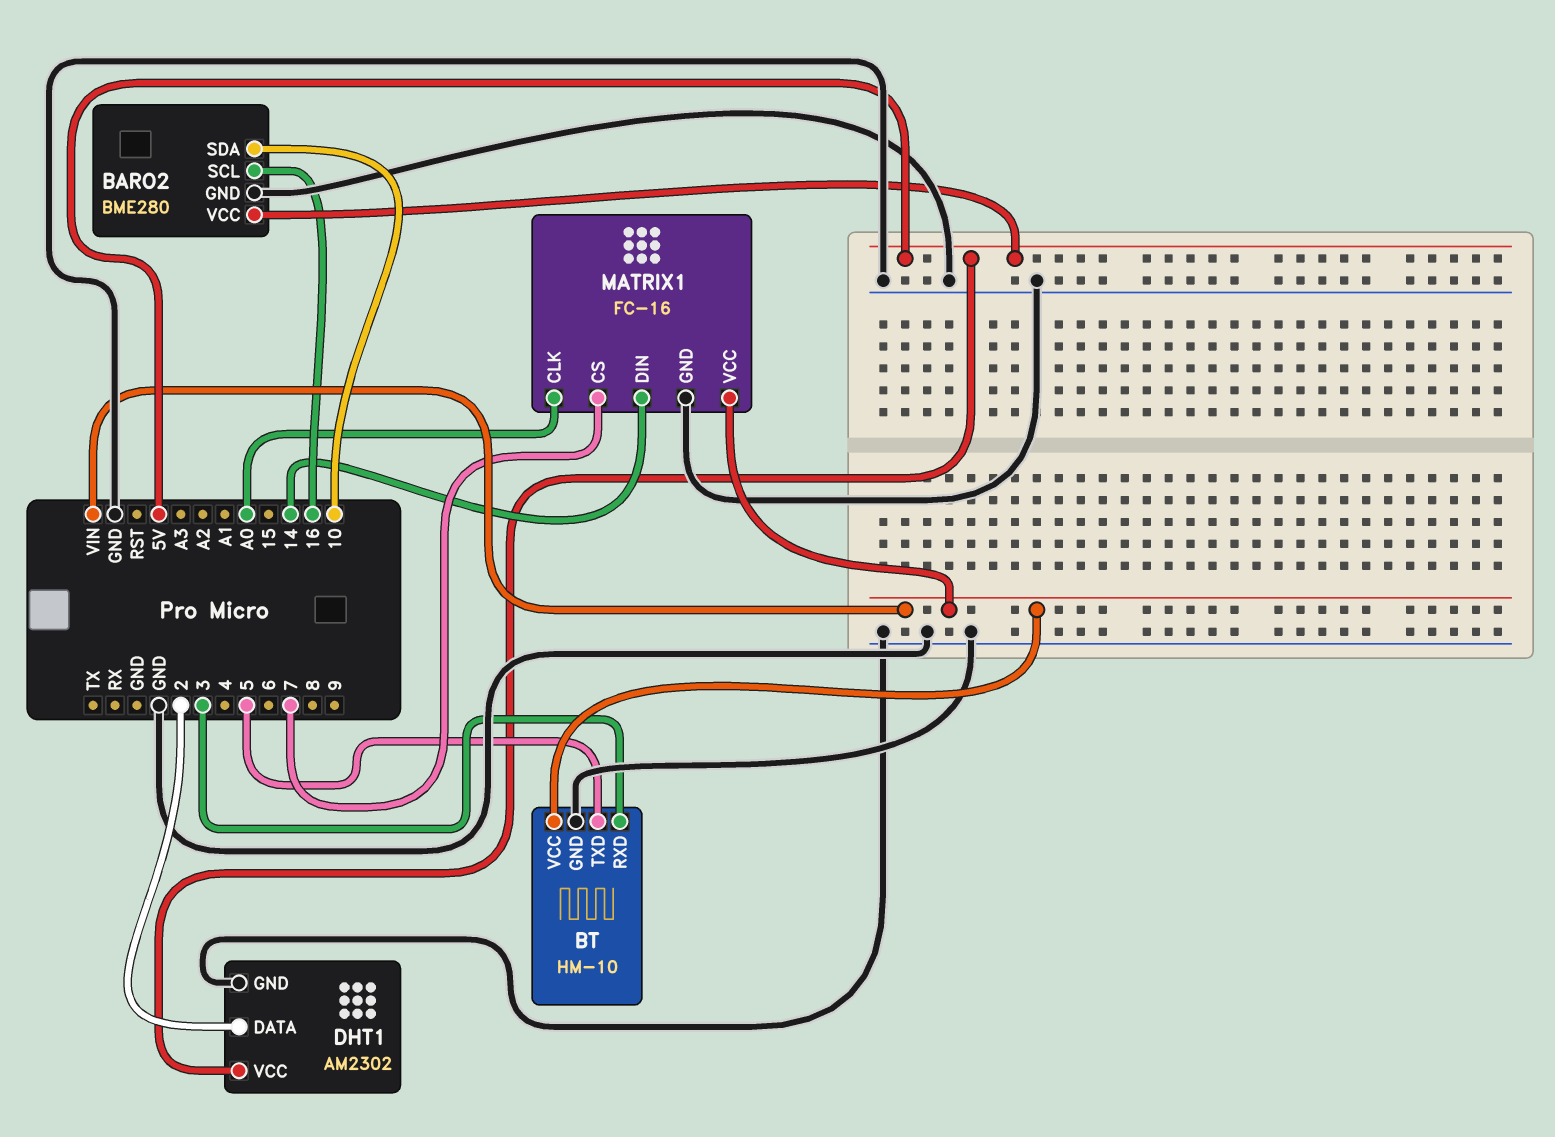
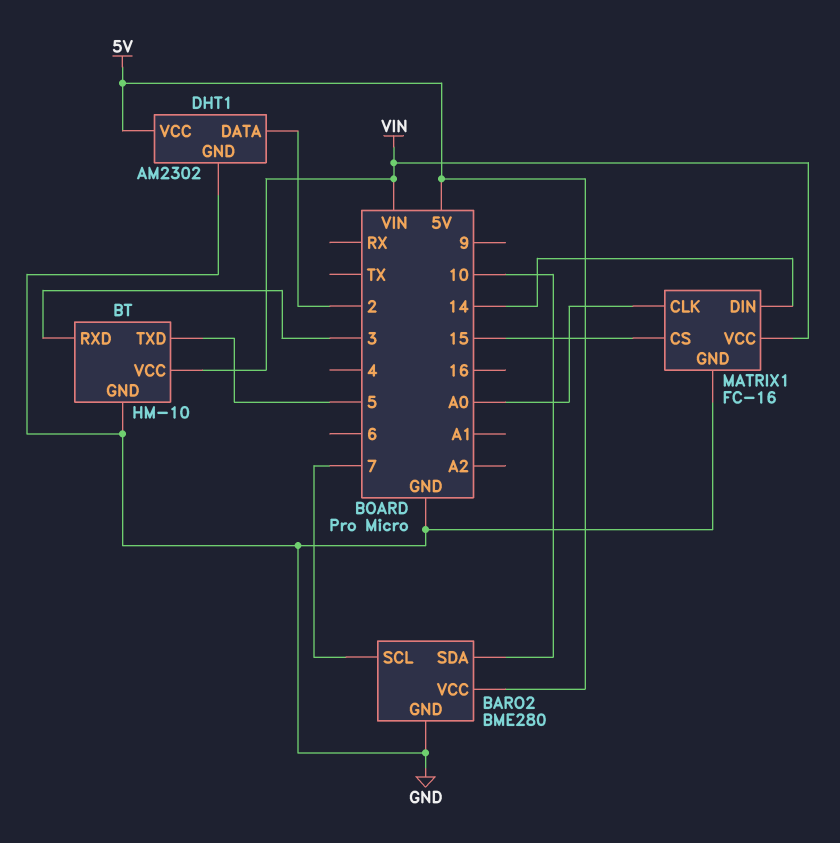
BARO2 pin SCL: 16 -> 7
MATRIX1 pin CS: 7 -> 15

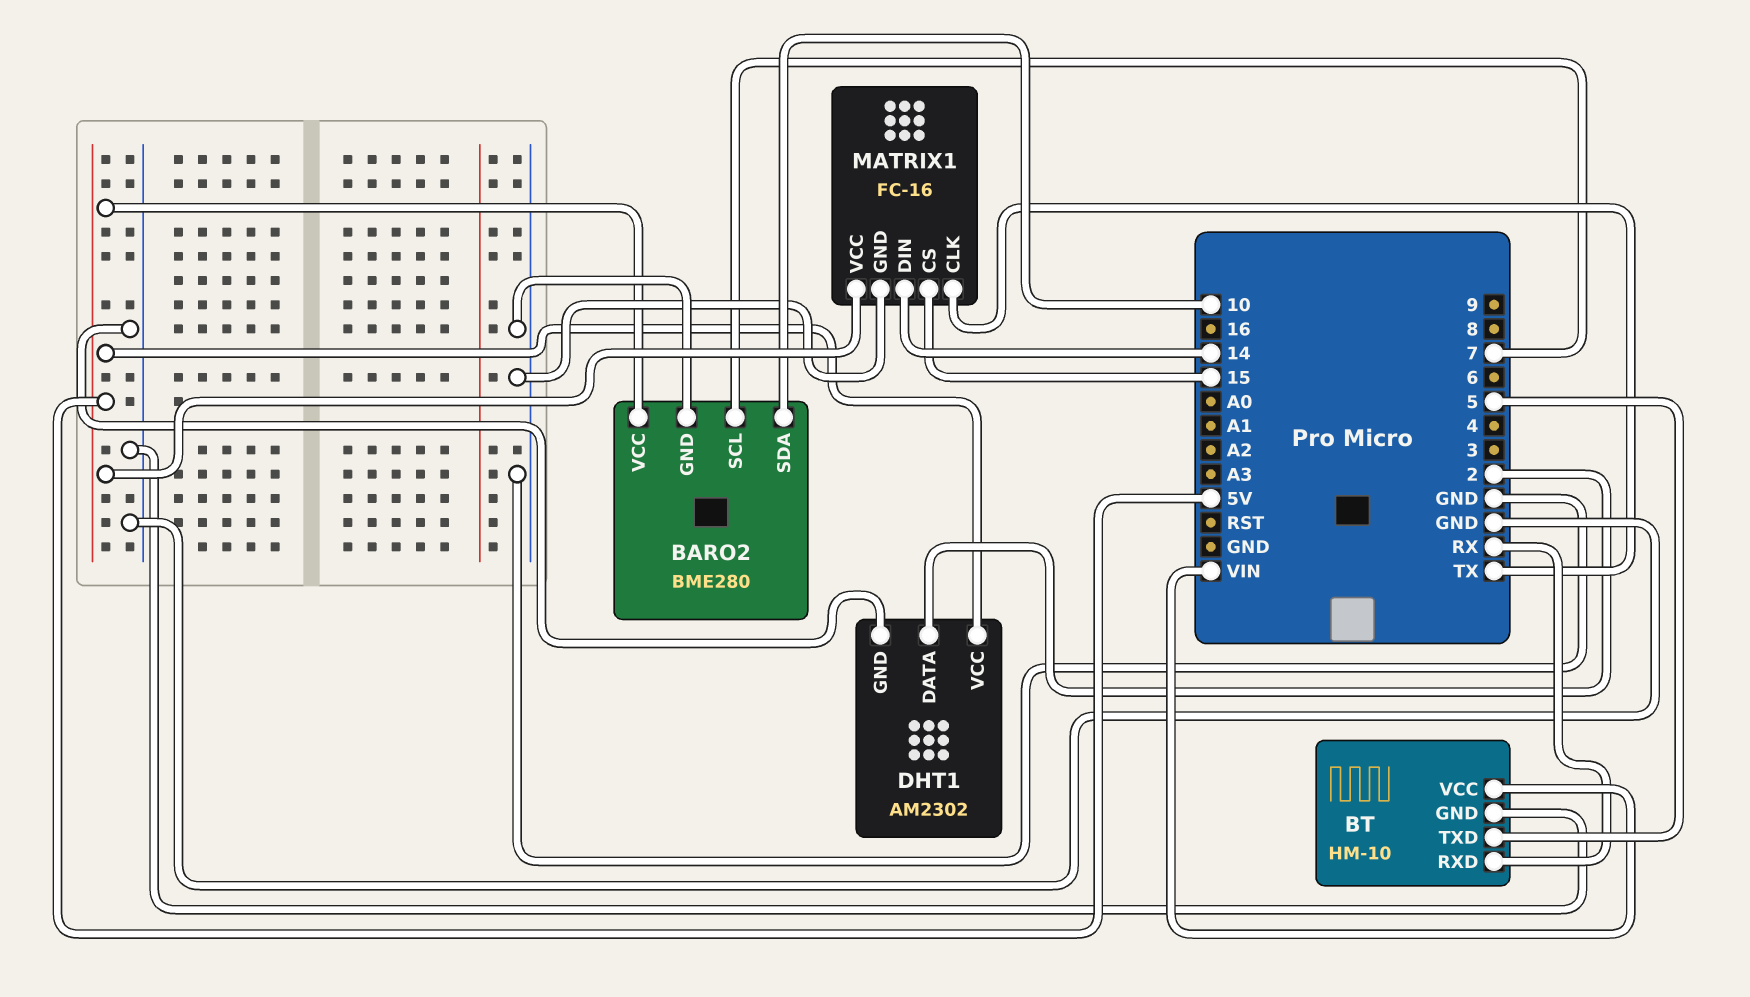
BT pin RXD: 3 -> RX
MATRIX1 pin CLK: A0 -> TX
MATRIX1 pin VCC: VIN -> 5V

